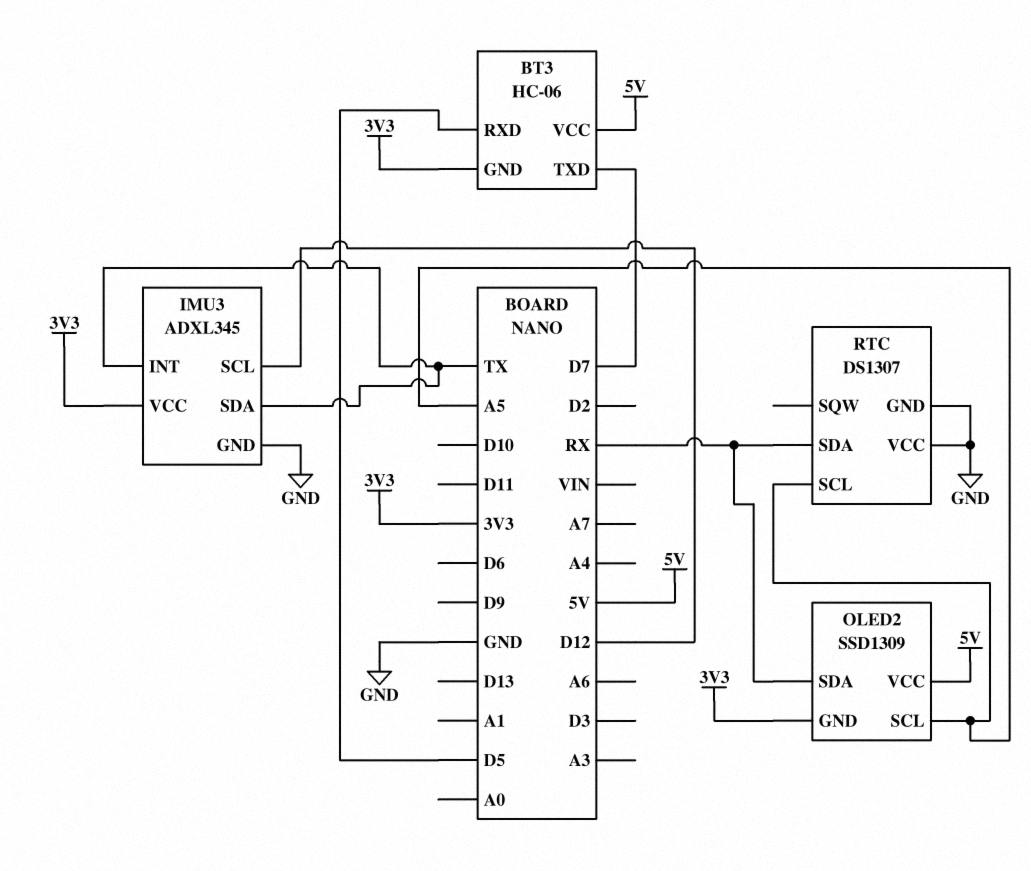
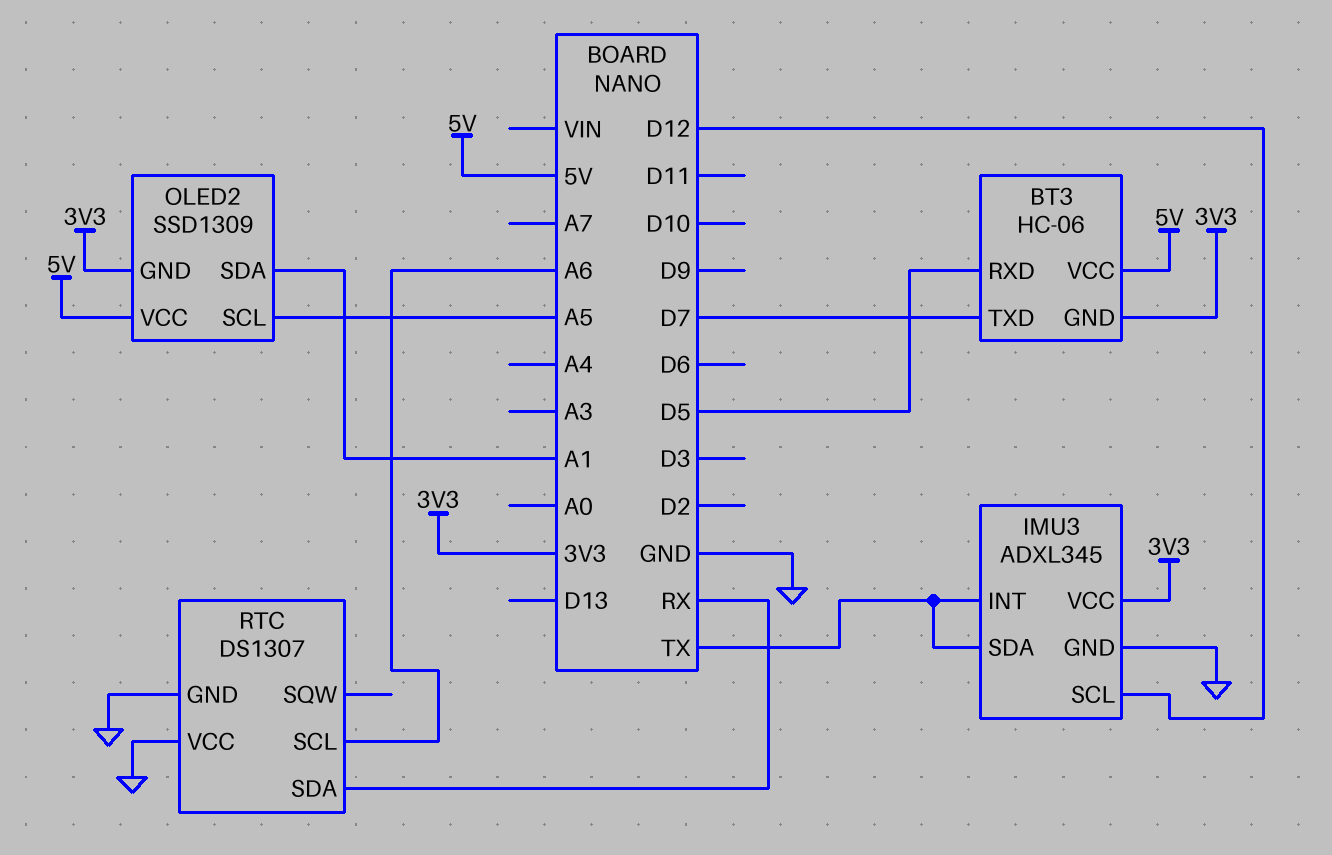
OLED2 pin SDA: RX -> A1
RTC pin SCL: A5 -> A6

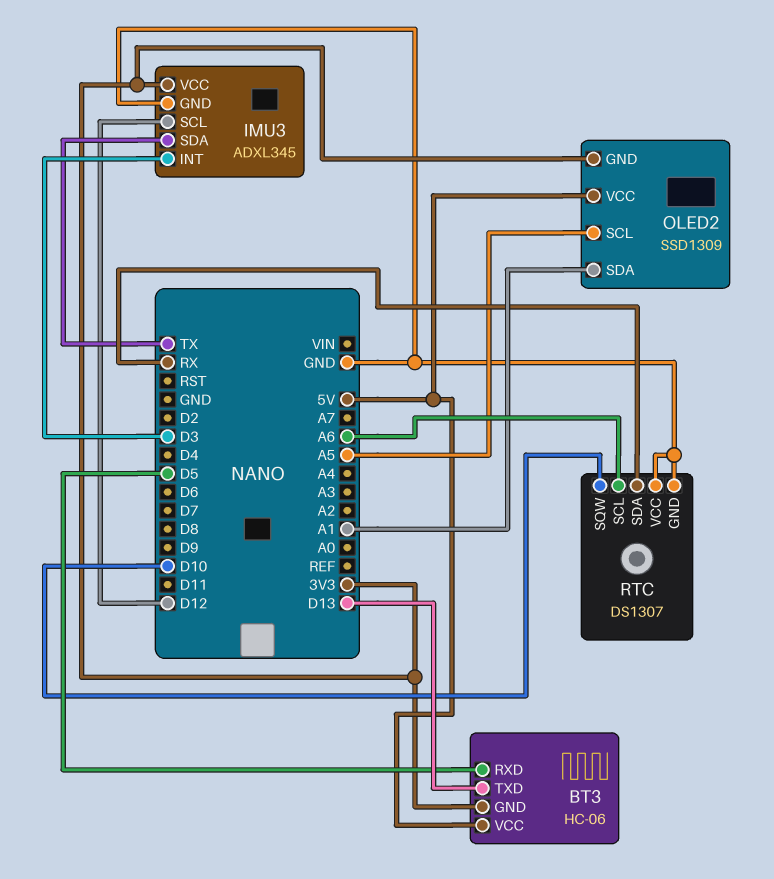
BT3 pin TXD: D7 -> D13
IMU3 pin INT: TX -> D3
RTC pin SQW: none -> D10

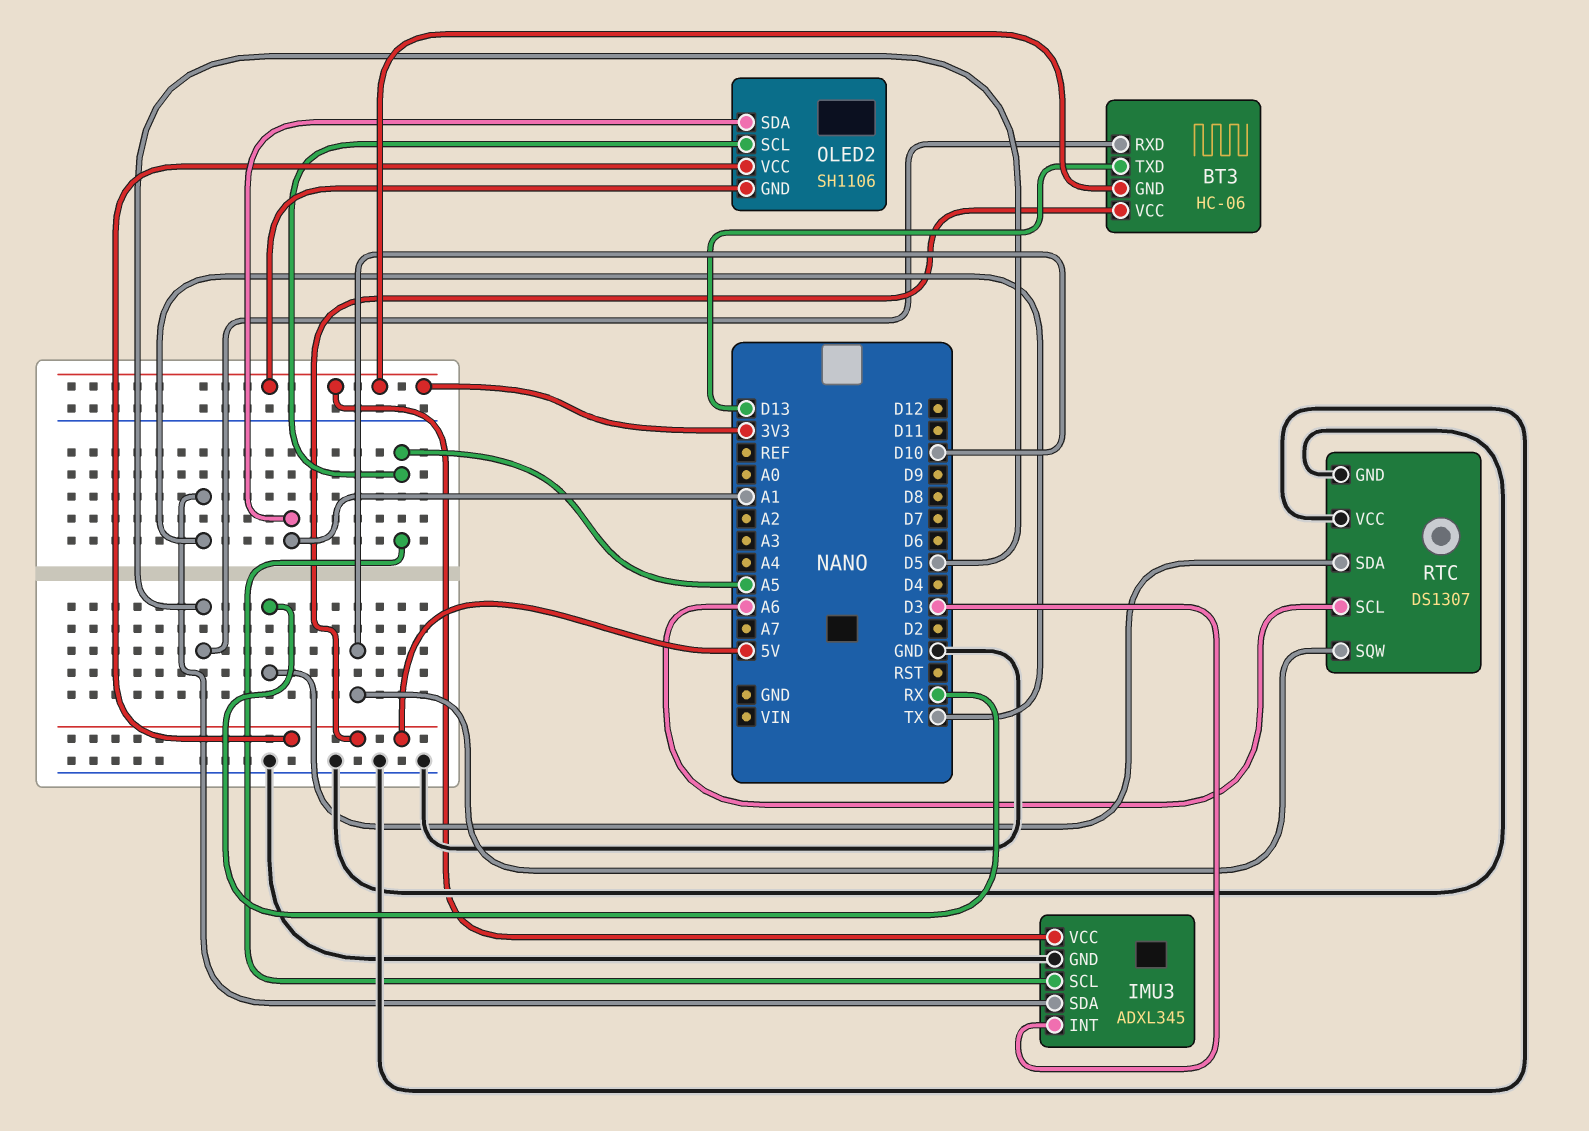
IMU3 pin SCL: D12 -> A5
OLED2: SSD1309 -> SH1106

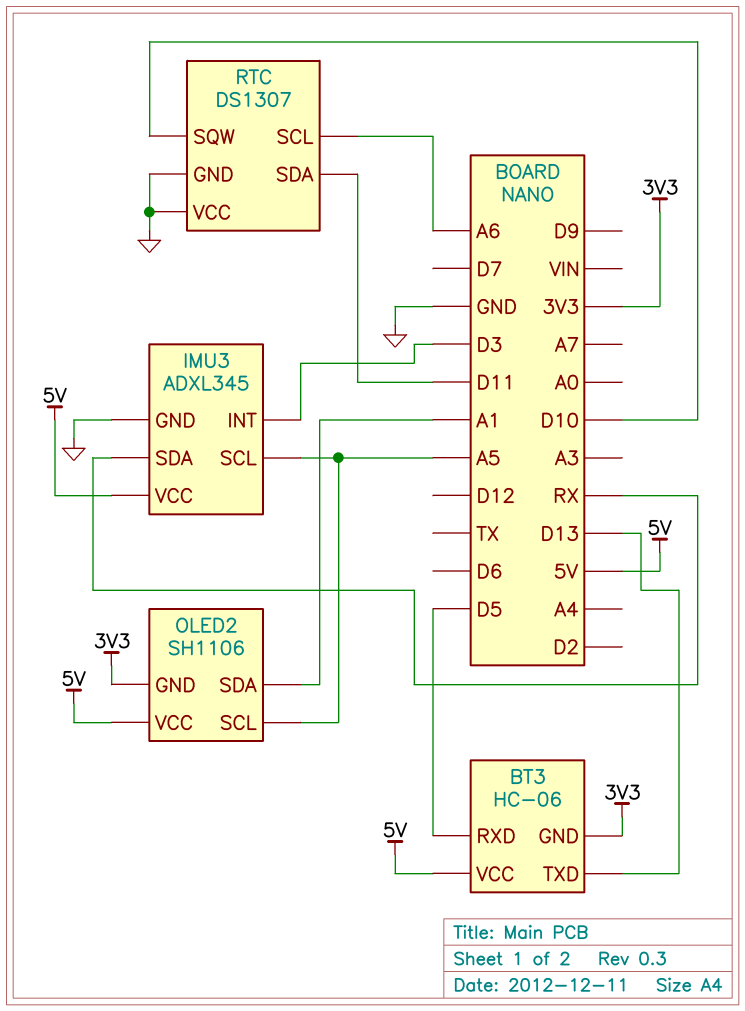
IMU3 pin SDA: TX -> RX
IMU3 pin VCC: 3V3 -> 5V
RTC pin SDA: RX -> D11

